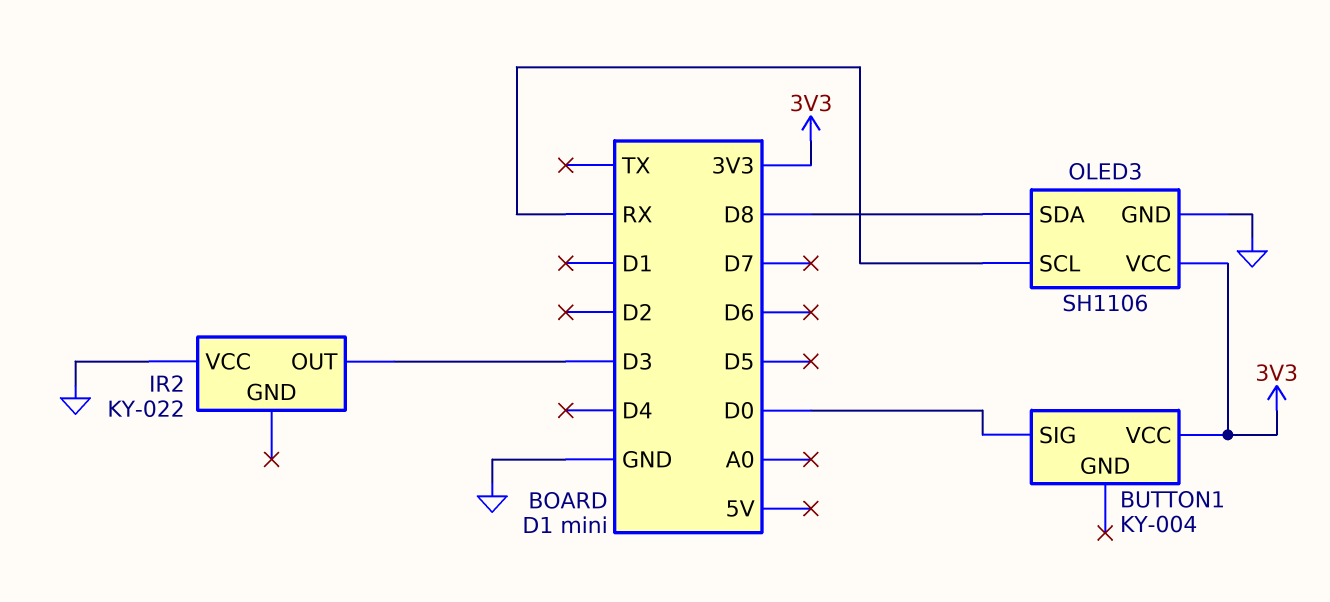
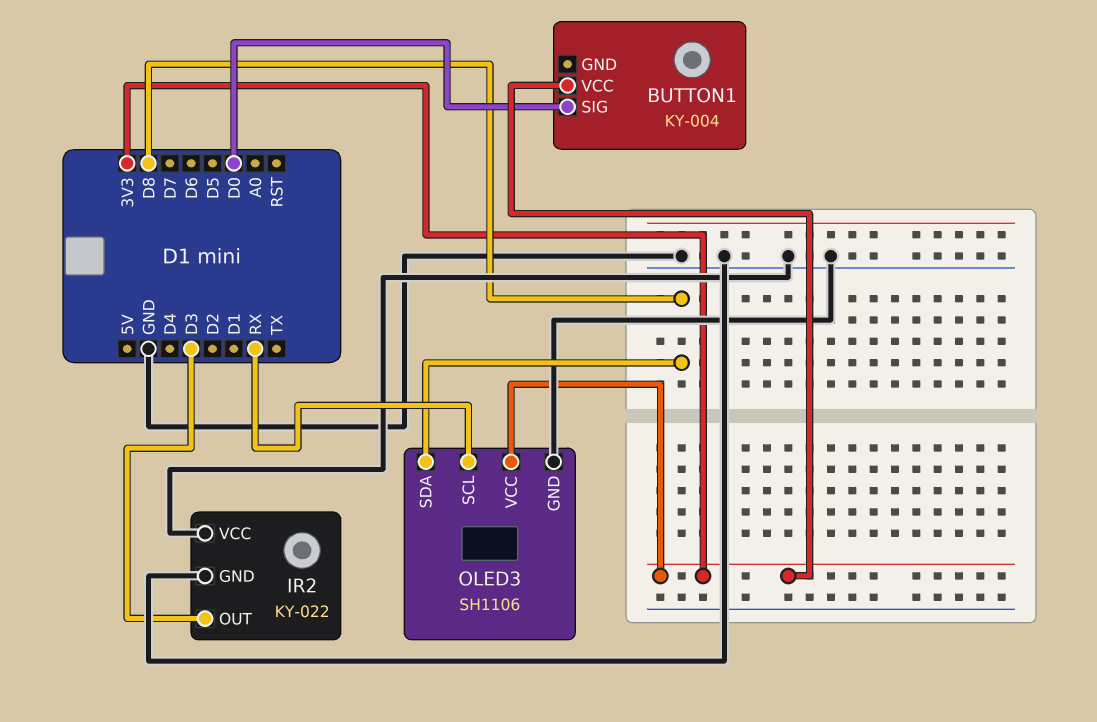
IR2 pin GND: none -> GND

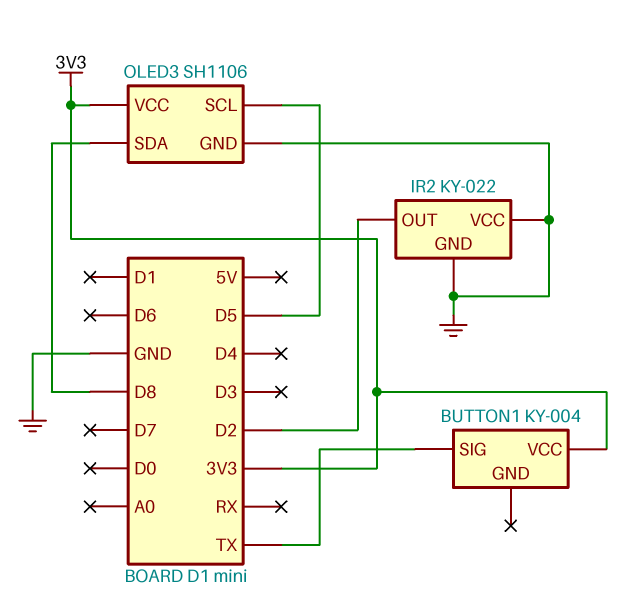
BUTTON1 pin SIG: D0 -> TX
IR2 pin OUT: D3 -> D2
OLED3 pin SCL: RX -> D5

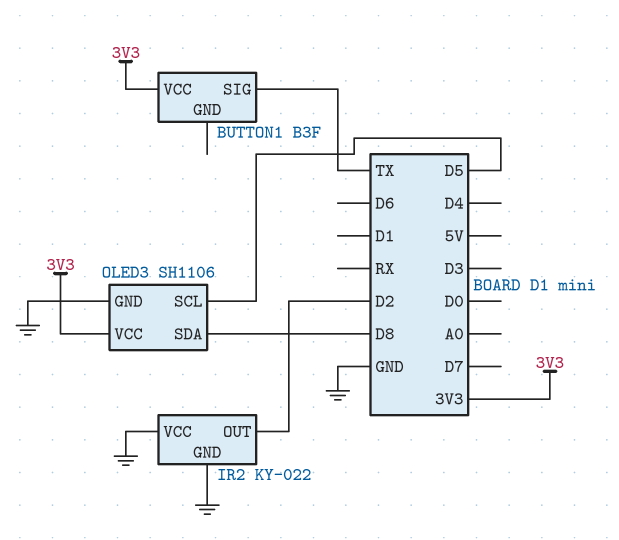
BUTTON1: KY-004 -> B3F

